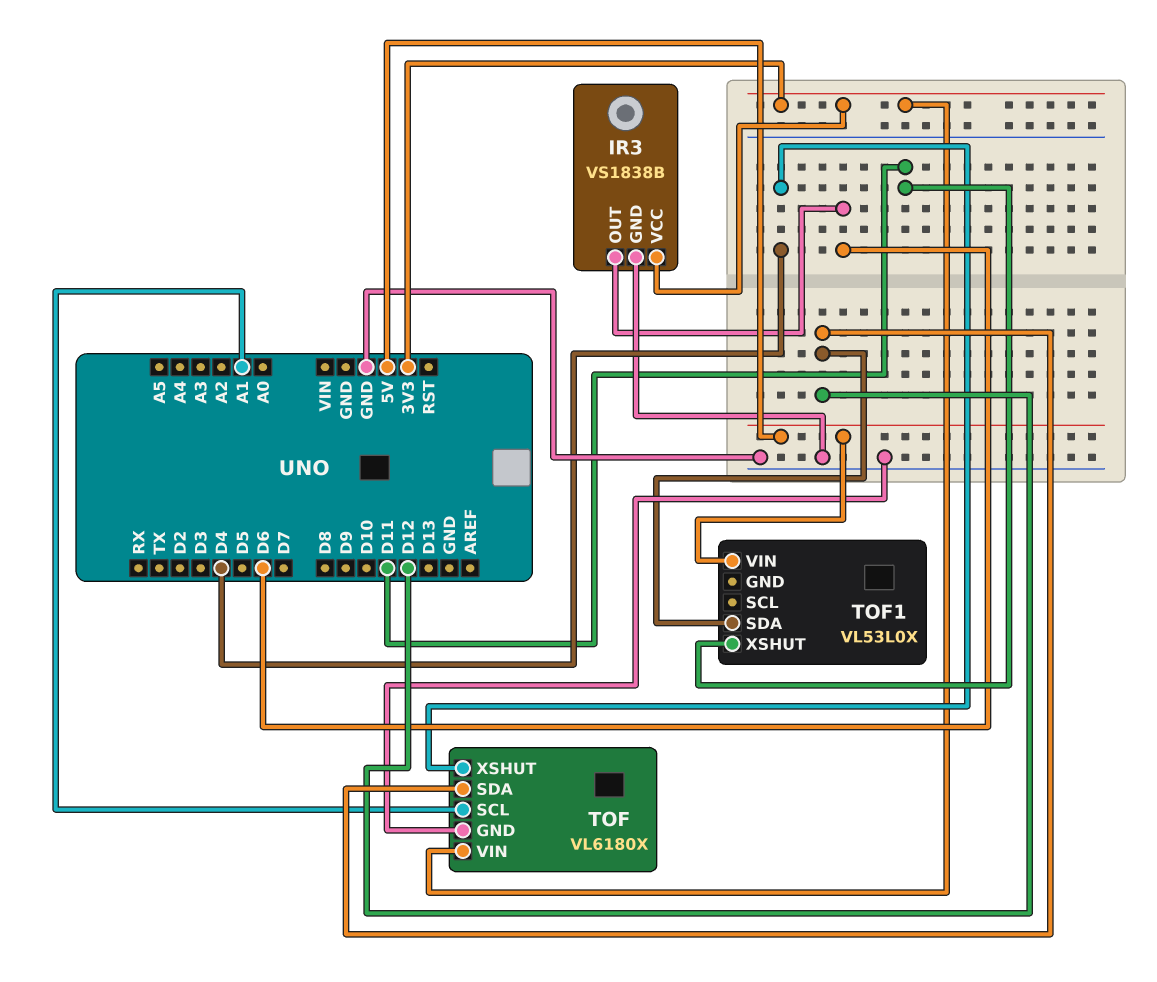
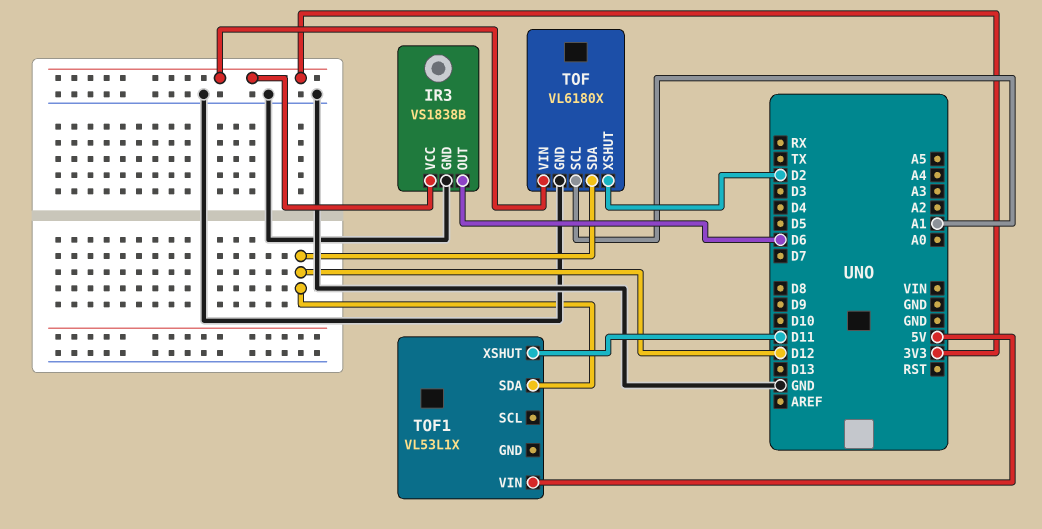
TOF pin XSHUT: D4 -> D2
TOF1: VL53L0X -> VL53L1X

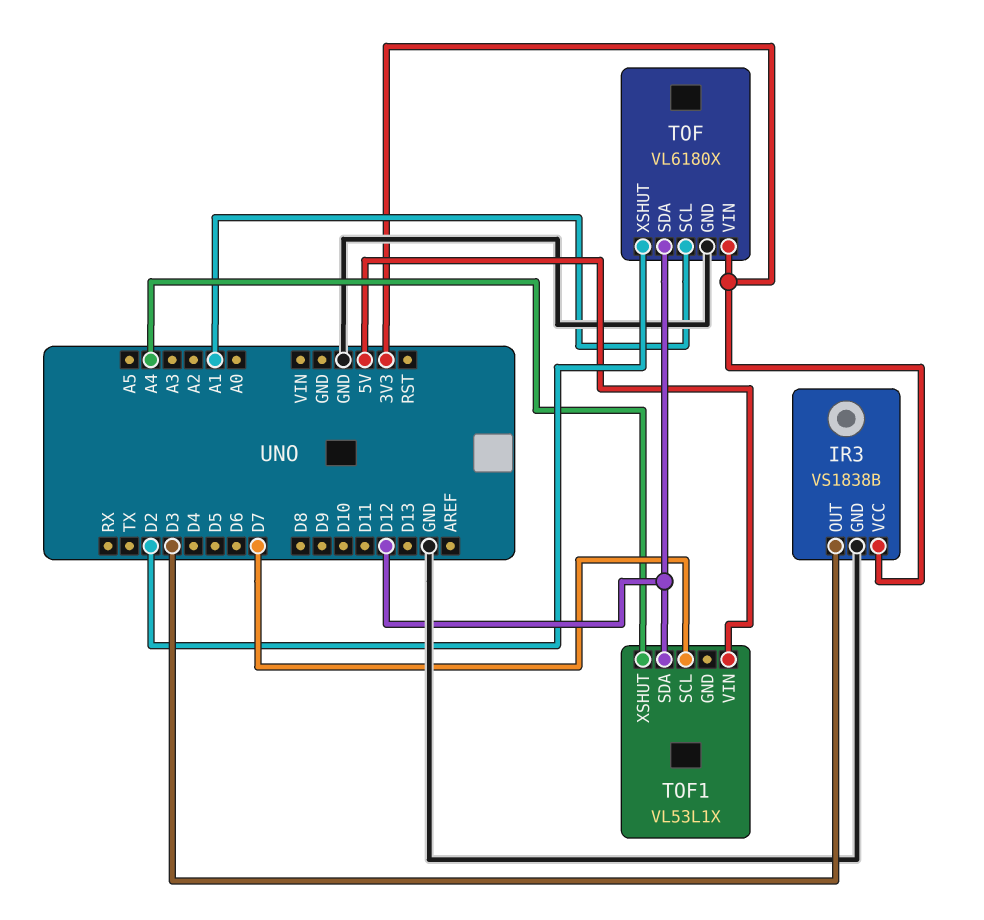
IR3 pin OUT: D6 -> D3
TOF1 pin SCL: none -> D7
TOF1 pin XSHUT: D11 -> A4

